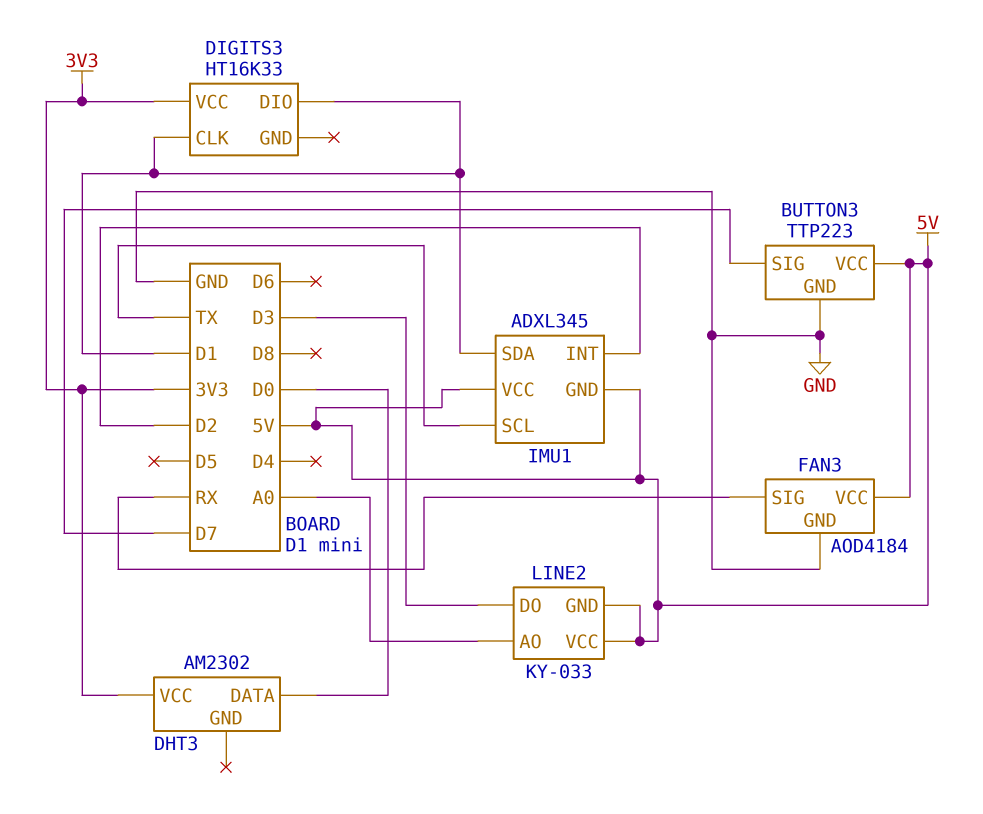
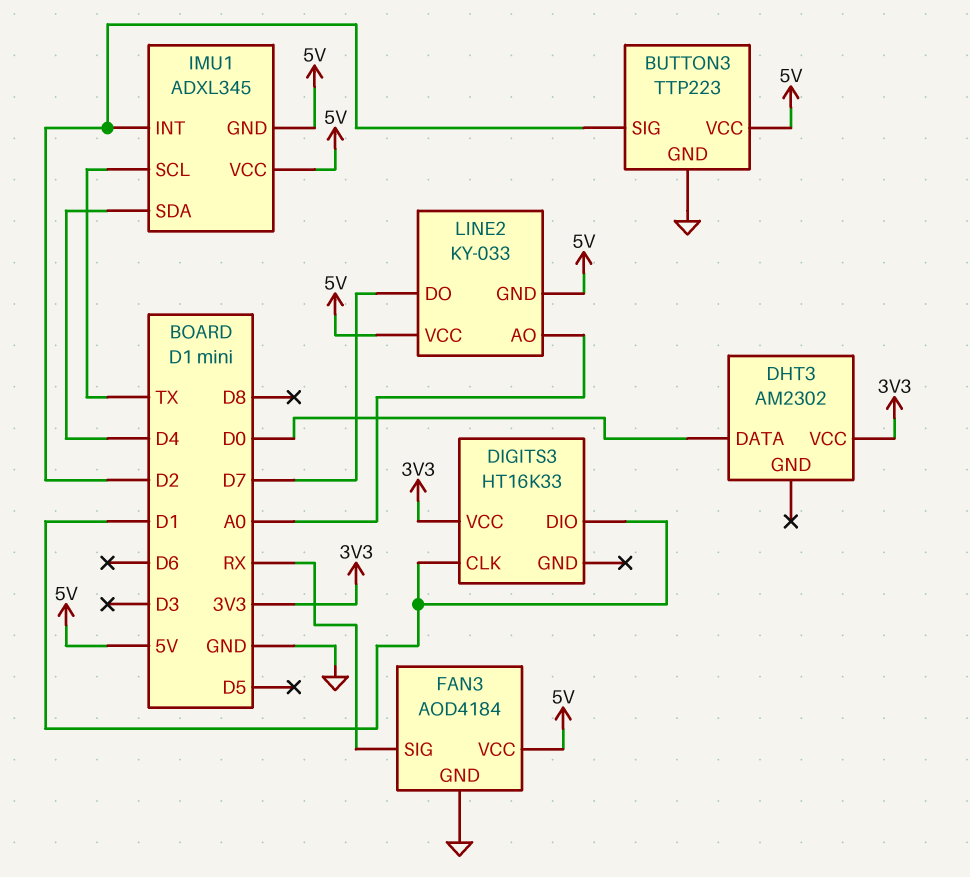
BUTTON3 pin SIG: D7 -> D2
IMU1 pin SDA: D1 -> D4
LINE2 pin DO: D3 -> D7

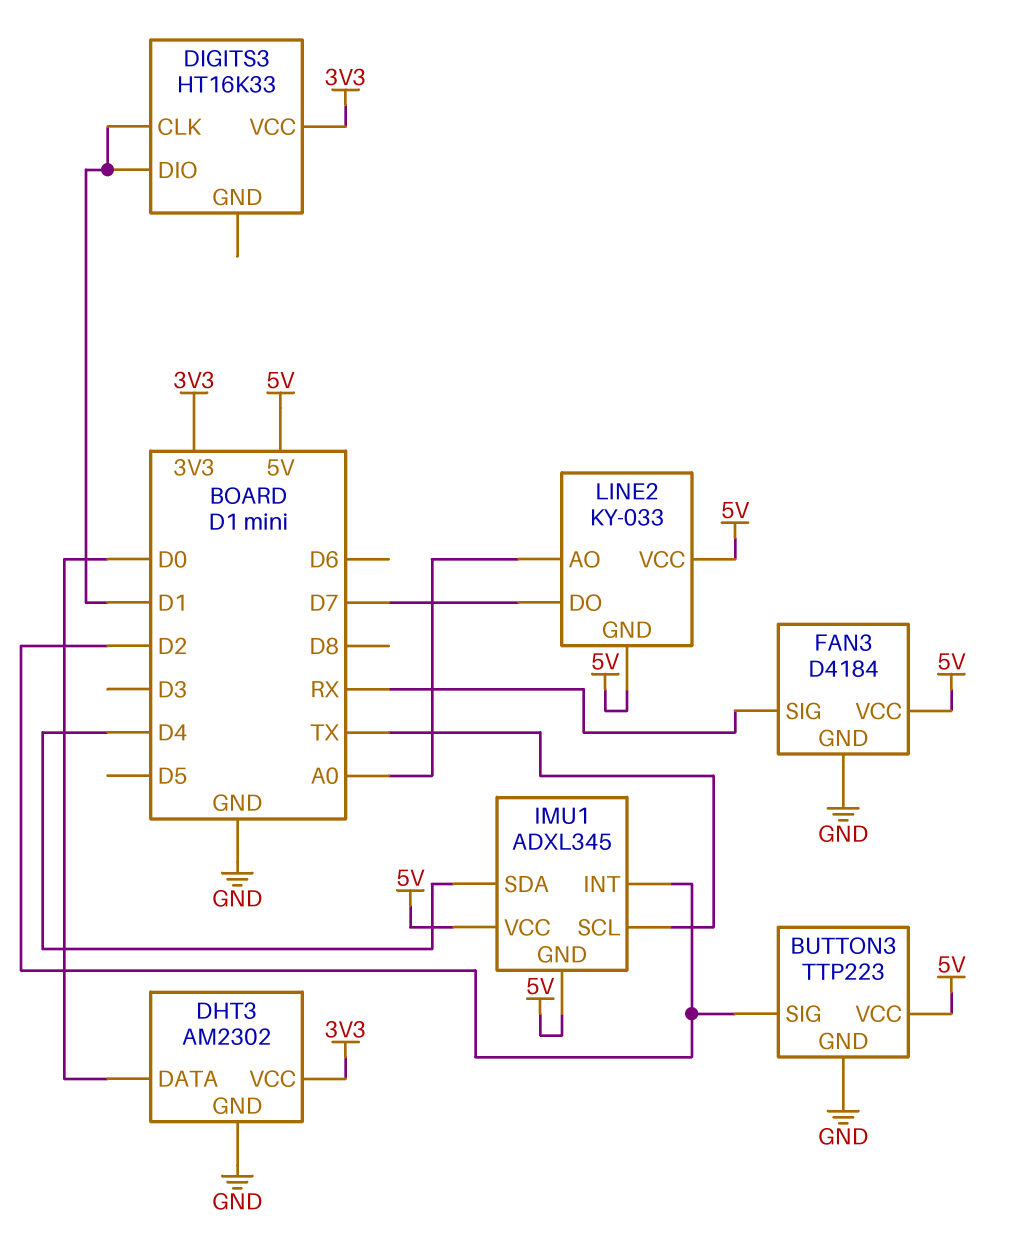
DHT3 pin GND: none -> GND
FAN3: AOD4184 -> D4184

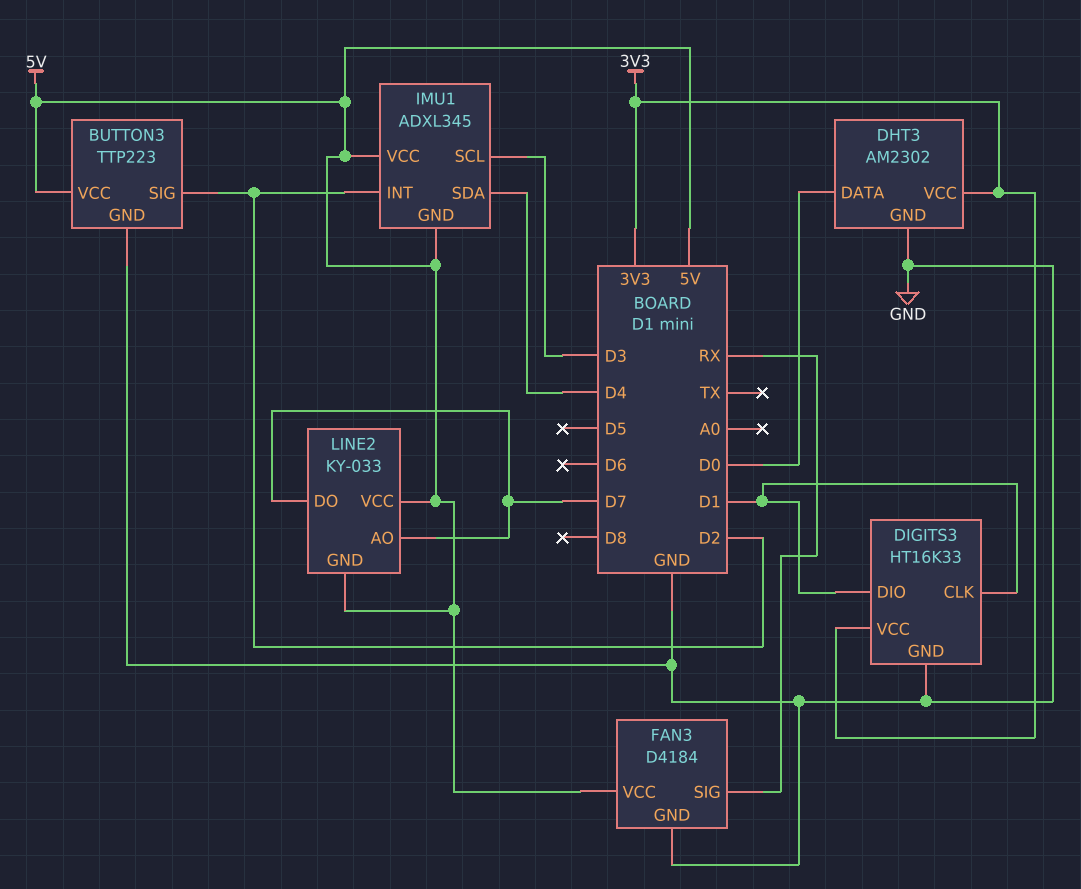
DIGITS3 pin GND: none -> GND
IMU1 pin SCL: TX -> D3
LINE2 pin AO: A0 -> D7

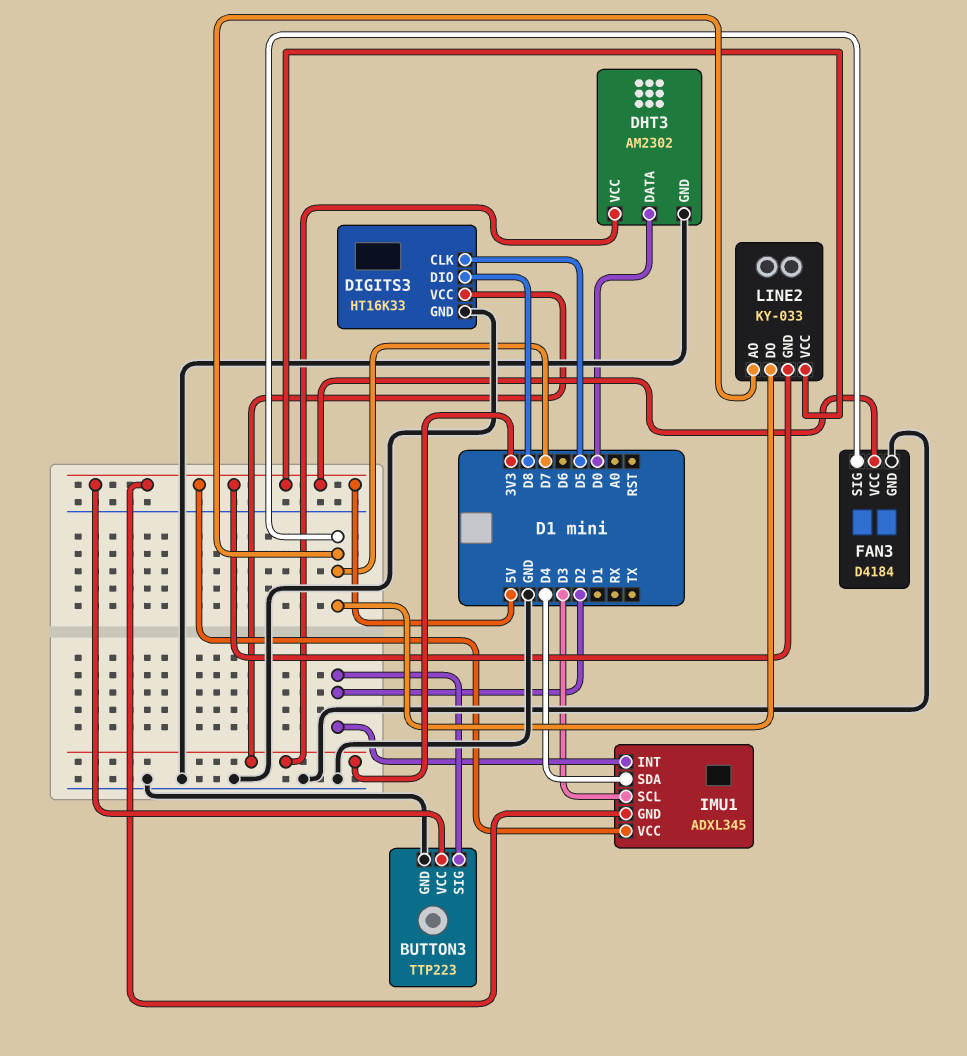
DIGITS3 pin CLK: D1 -> D5
DIGITS3 pin DIO: D1 -> D8
FAN3 pin SIG: RX -> D7

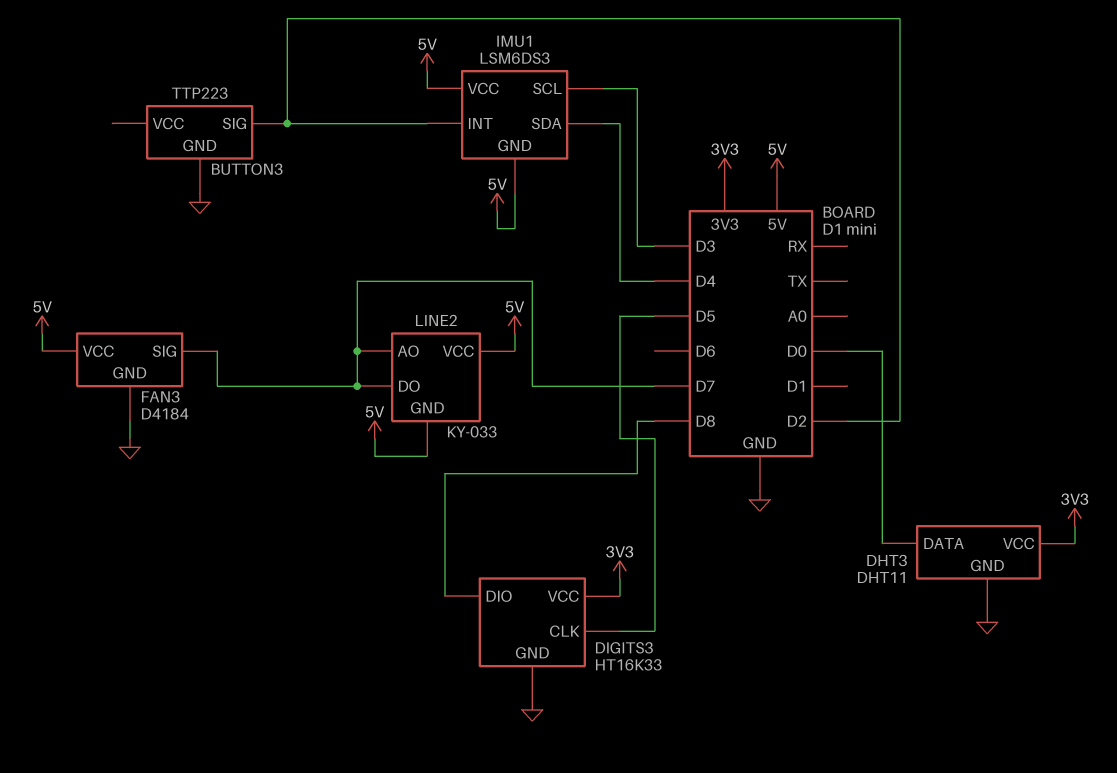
BUTTON3 pin VCC: 5V -> none
DHT3: AM2302 -> DHT11
IMU1: ADXL345 -> LSM6DS3

